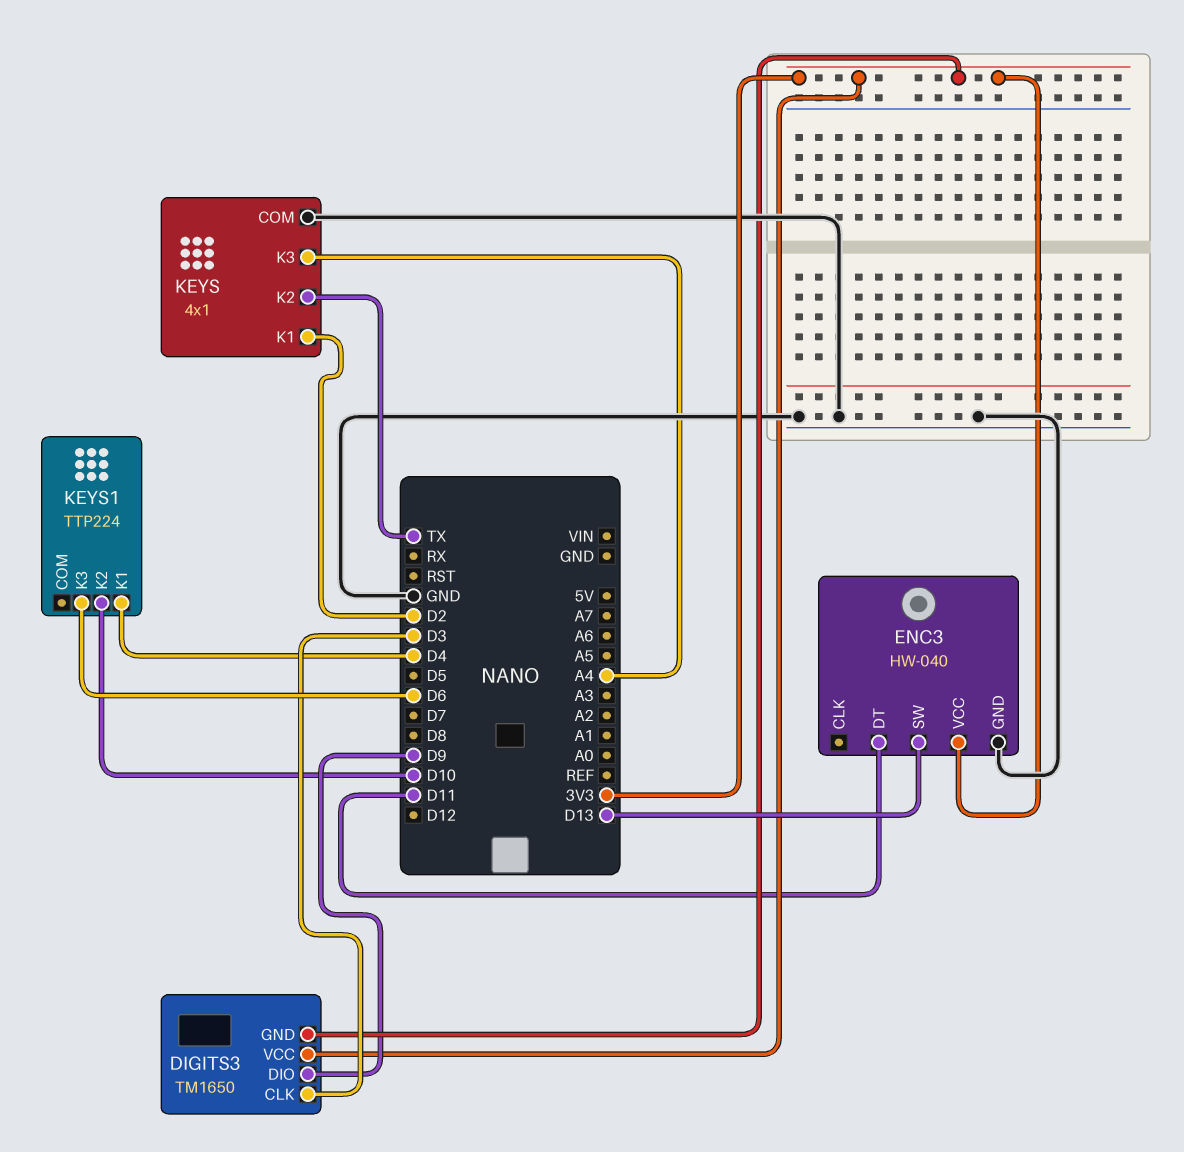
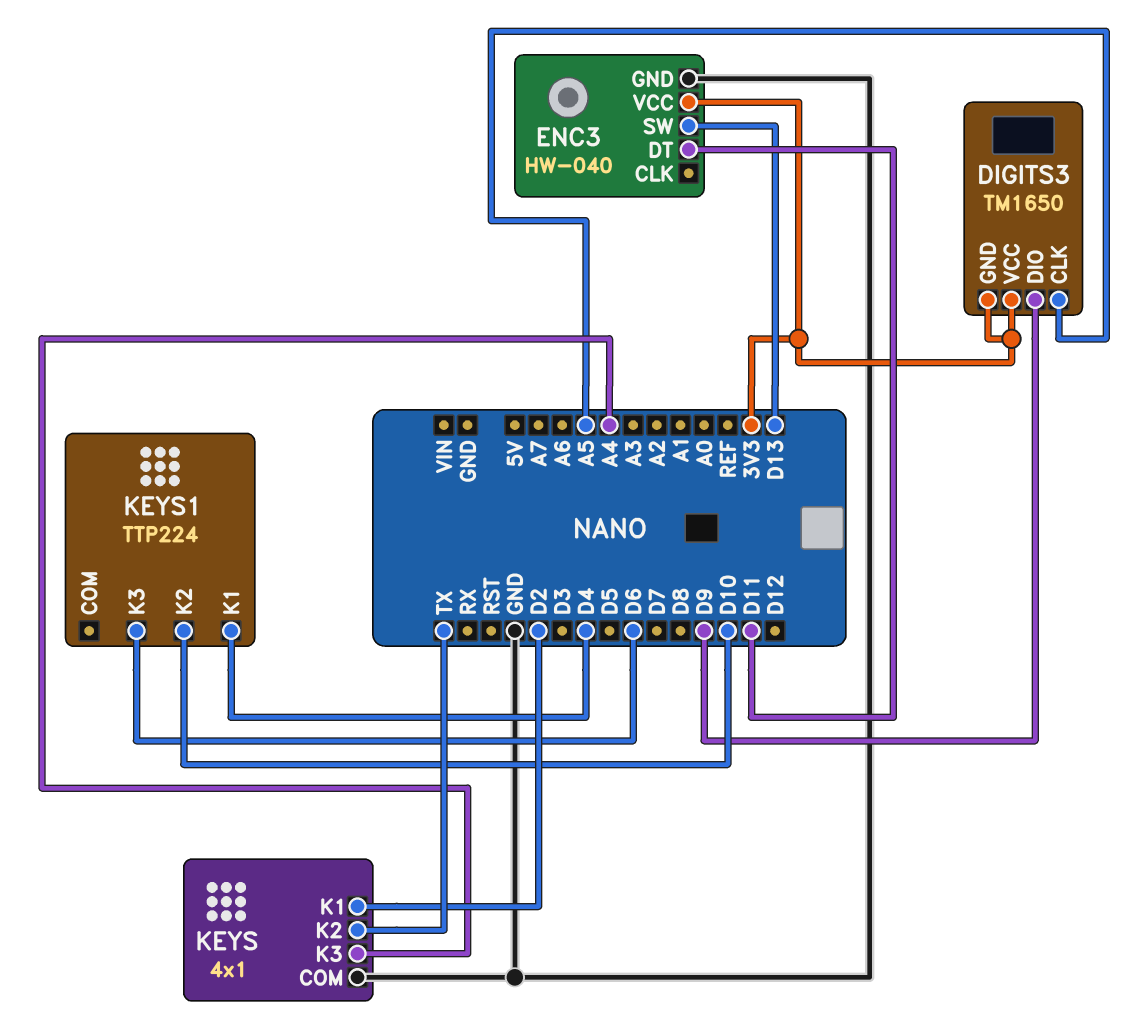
DIGITS3 pin CLK: D3 -> A5

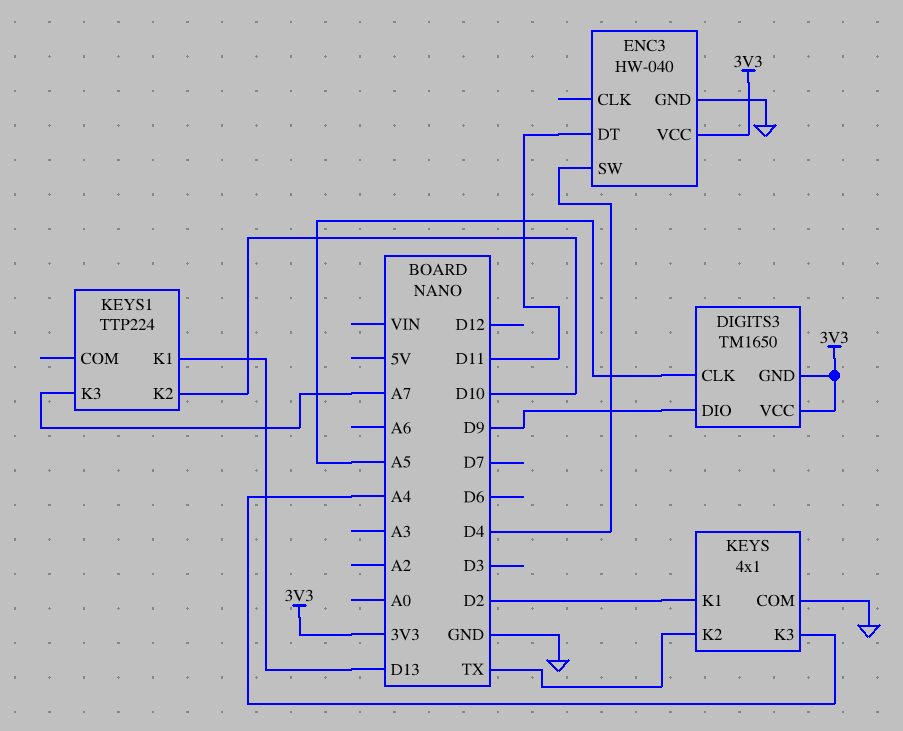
ENC3 pin SW: D13 -> D4
KEYS1 pin K1: D4 -> D13
KEYS1 pin K3: D6 -> A7

